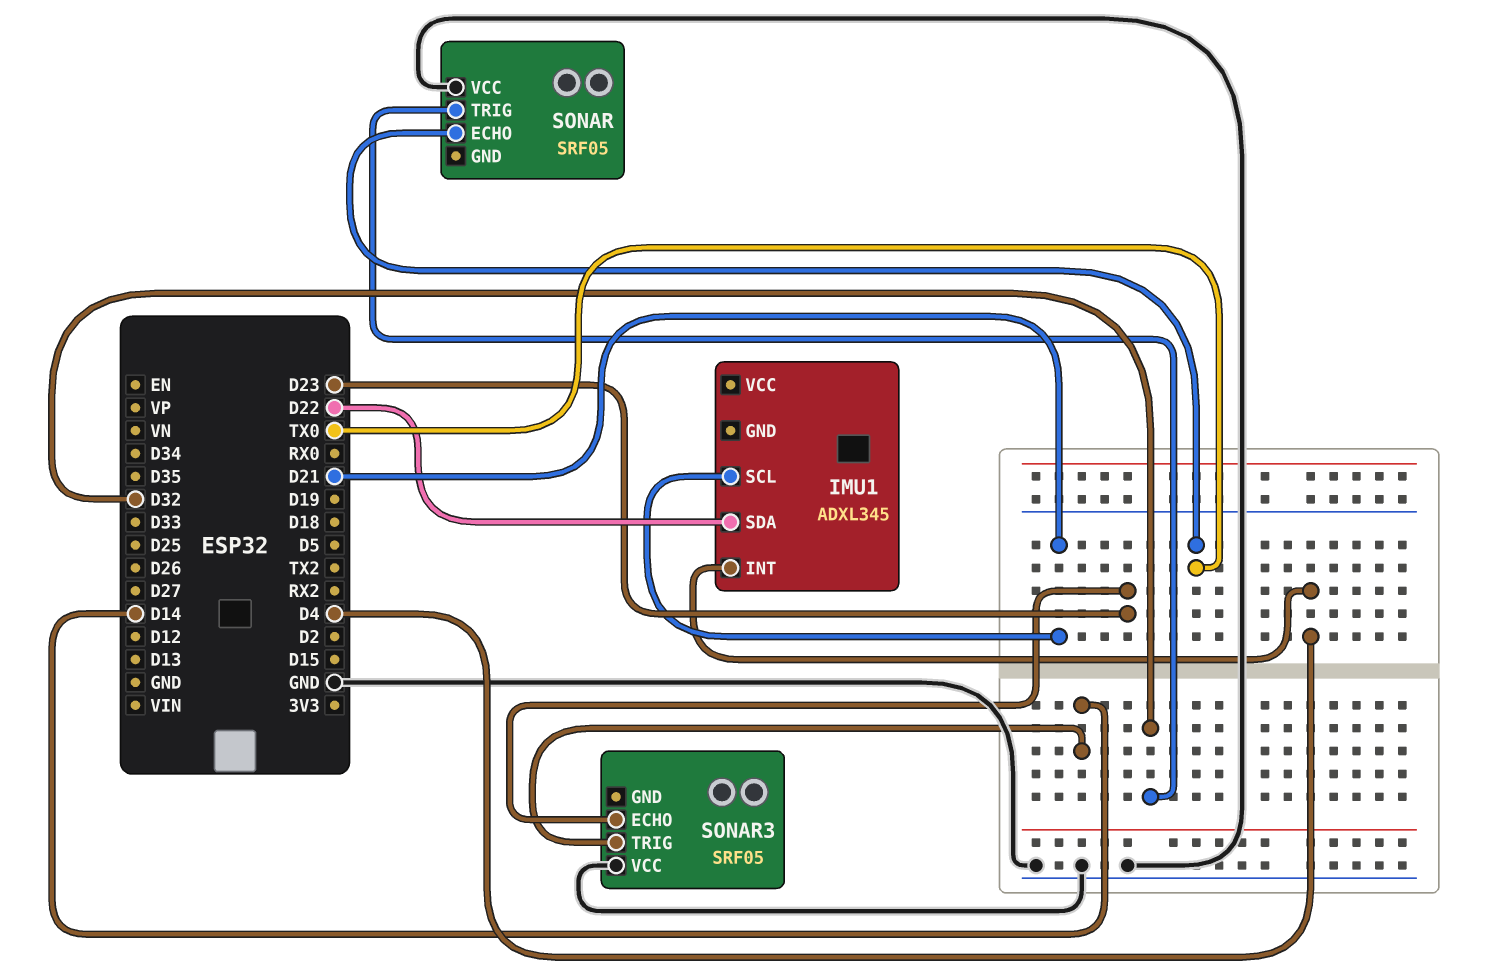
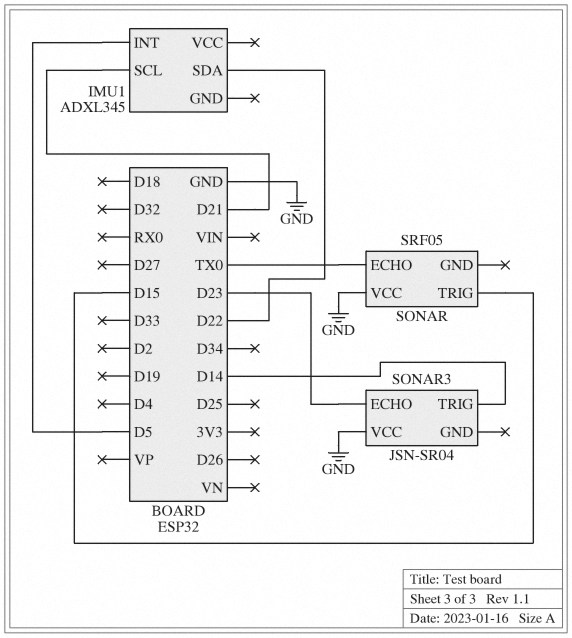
IMU1 pin INT: D4 -> D5
SONAR pin TRIG: D32 -> D15
SONAR3: SRF05 -> JSN-SR04

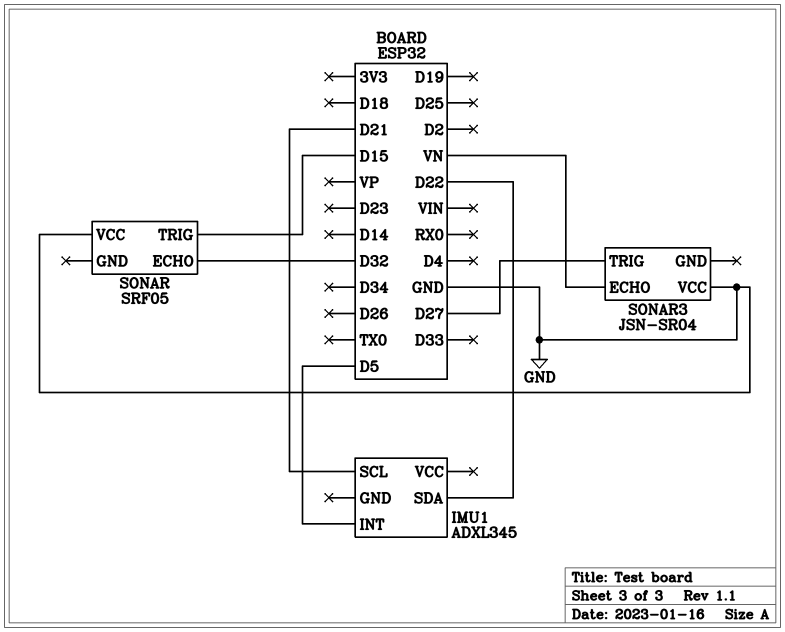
SONAR pin ECHO: TX0 -> D32
SONAR3 pin ECHO: D23 -> VN
SONAR3 pin TRIG: D14 -> D27

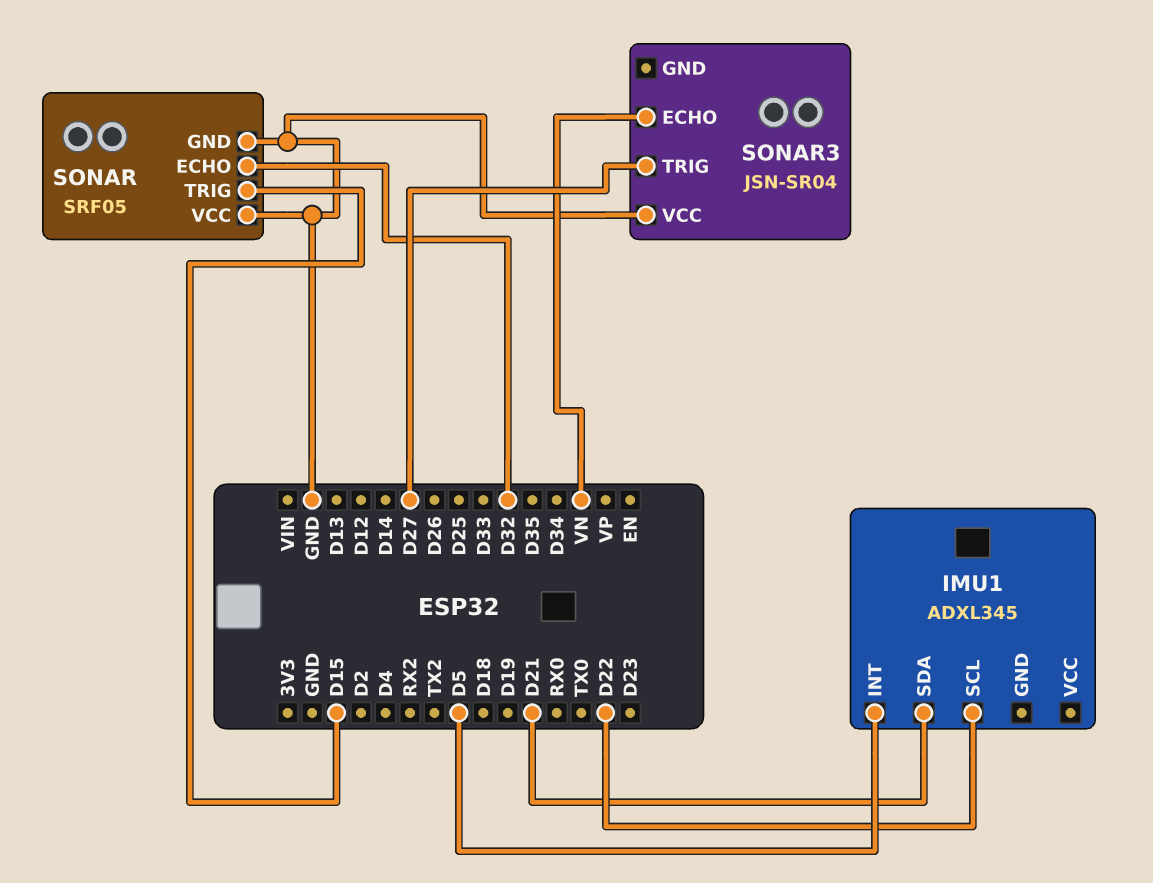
IMU1 pin SCL: D21 -> D22
IMU1 pin SDA: D22 -> D21
SONAR pin GND: none -> GND

